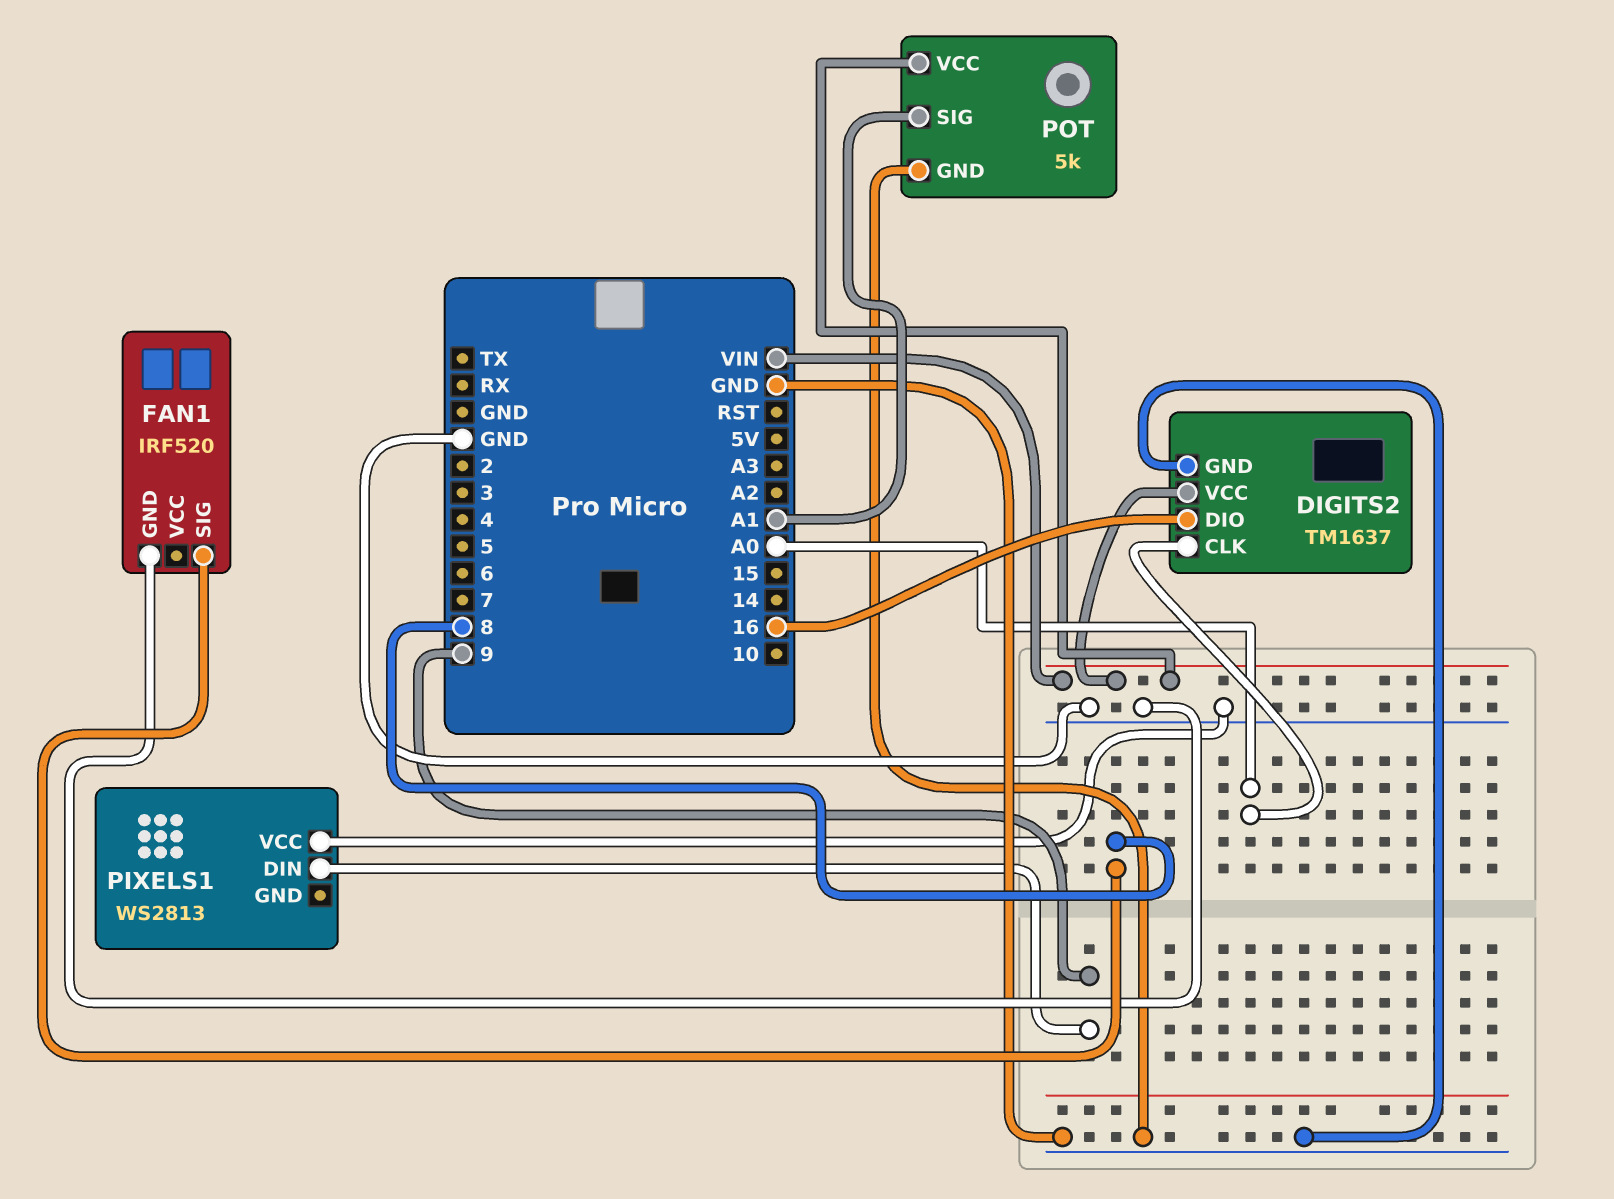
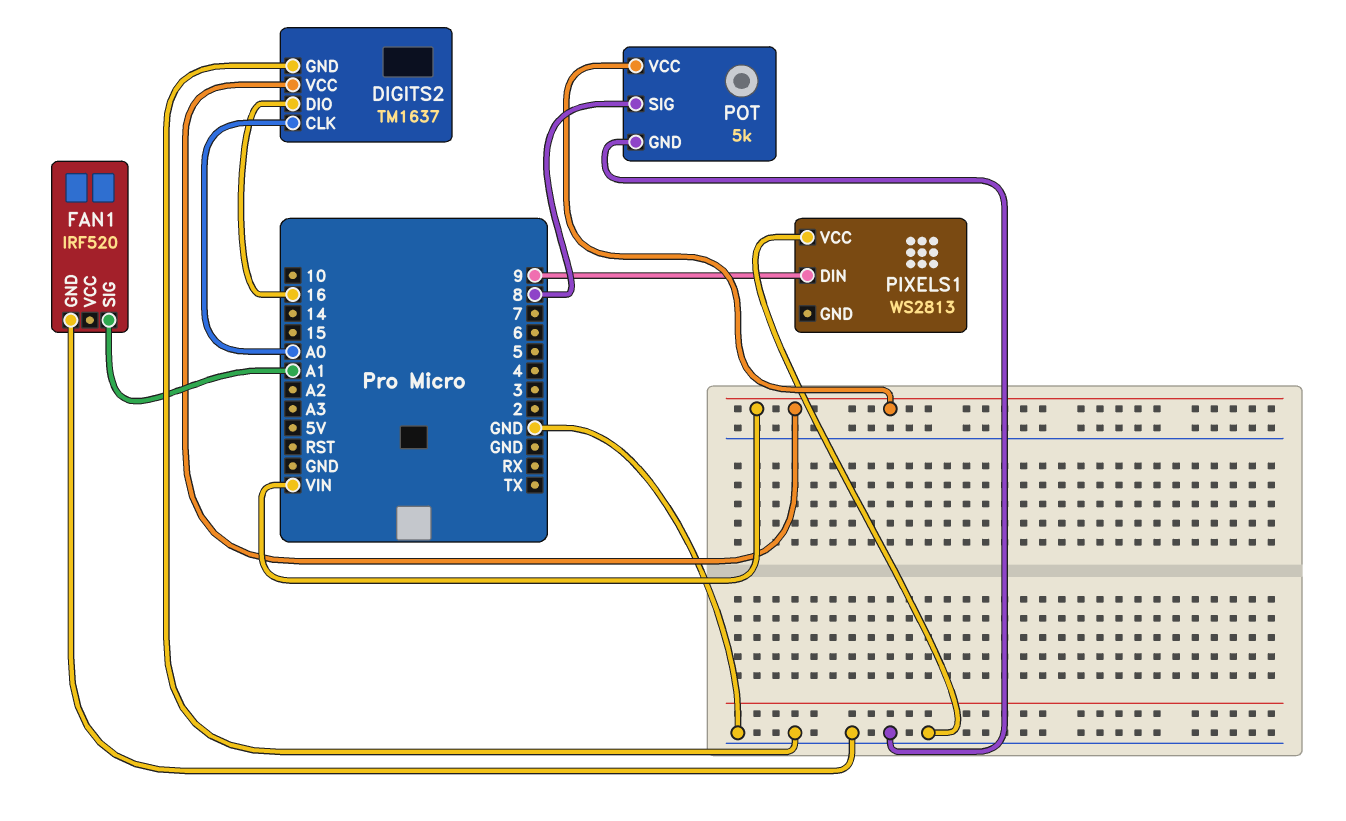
FAN1 pin SIG: 8 -> A1
POT pin SIG: A1 -> 8

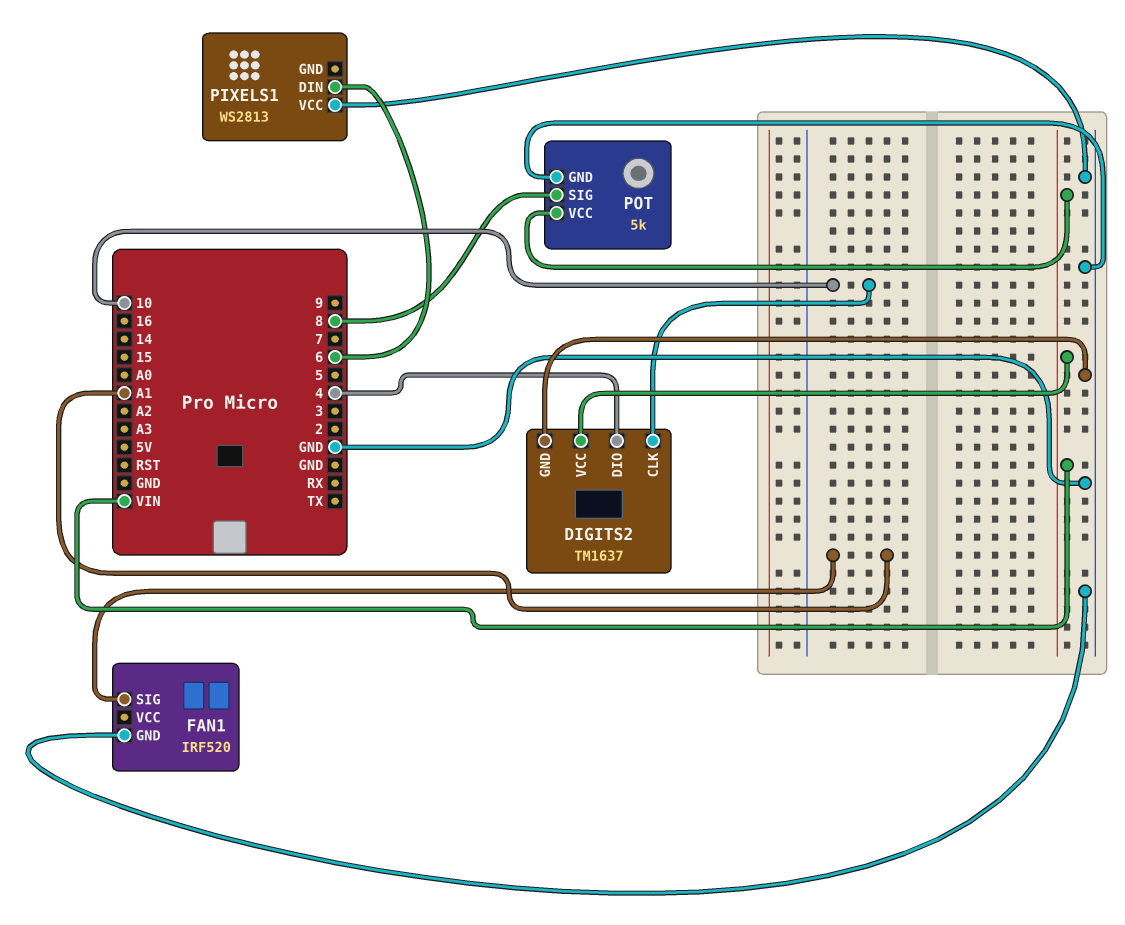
DIGITS2 pin CLK: A0 -> 10
DIGITS2 pin DIO: 16 -> 4
PIXELS1 pin DIN: 9 -> 6

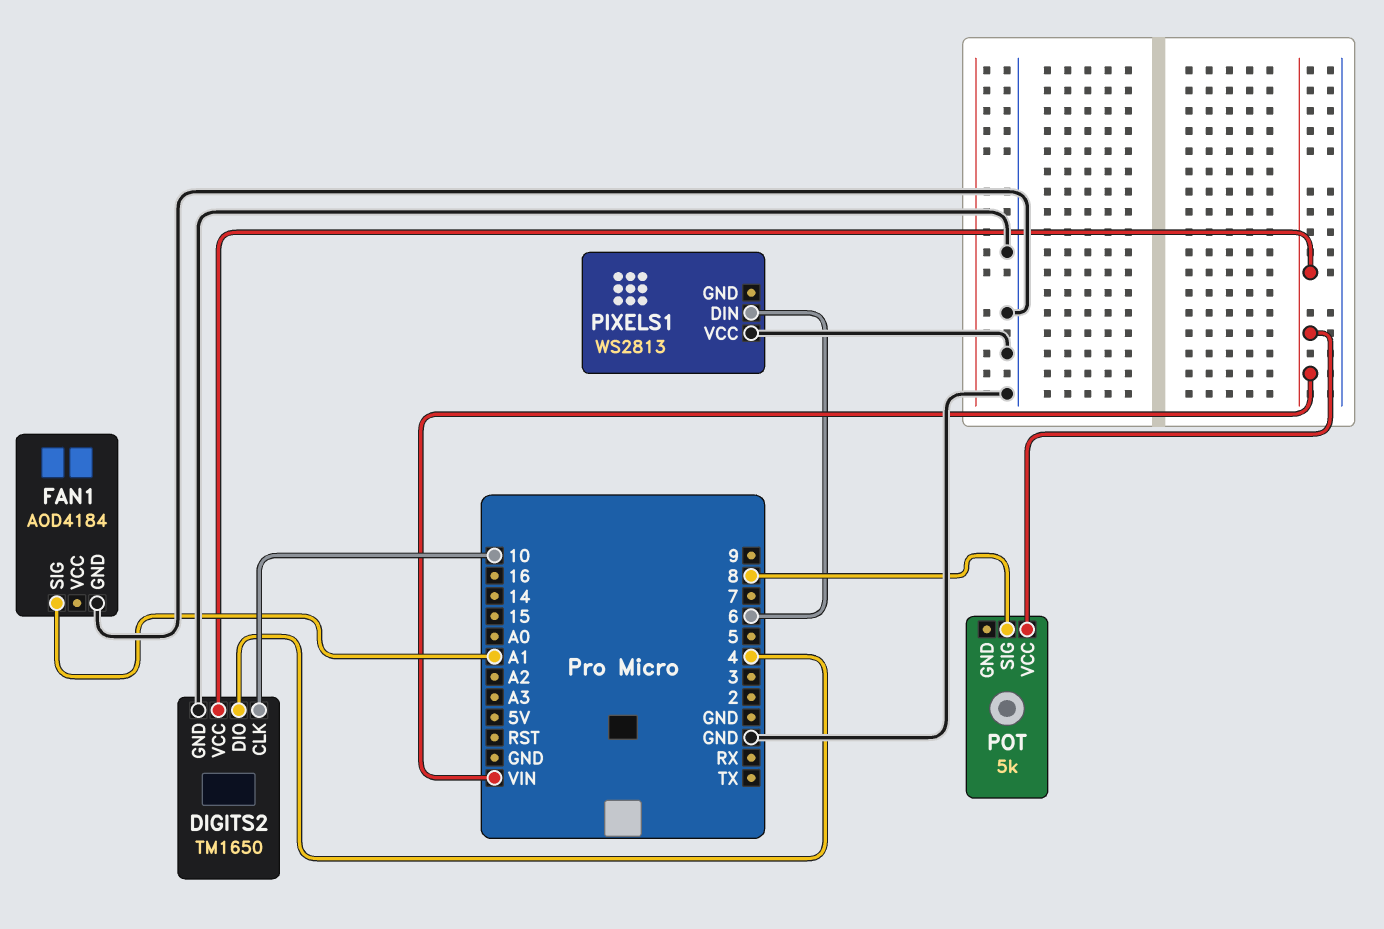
DIGITS2: TM1637 -> TM1650
FAN1: IRF520 -> AOD4184
POT pin GND: GND -> none

